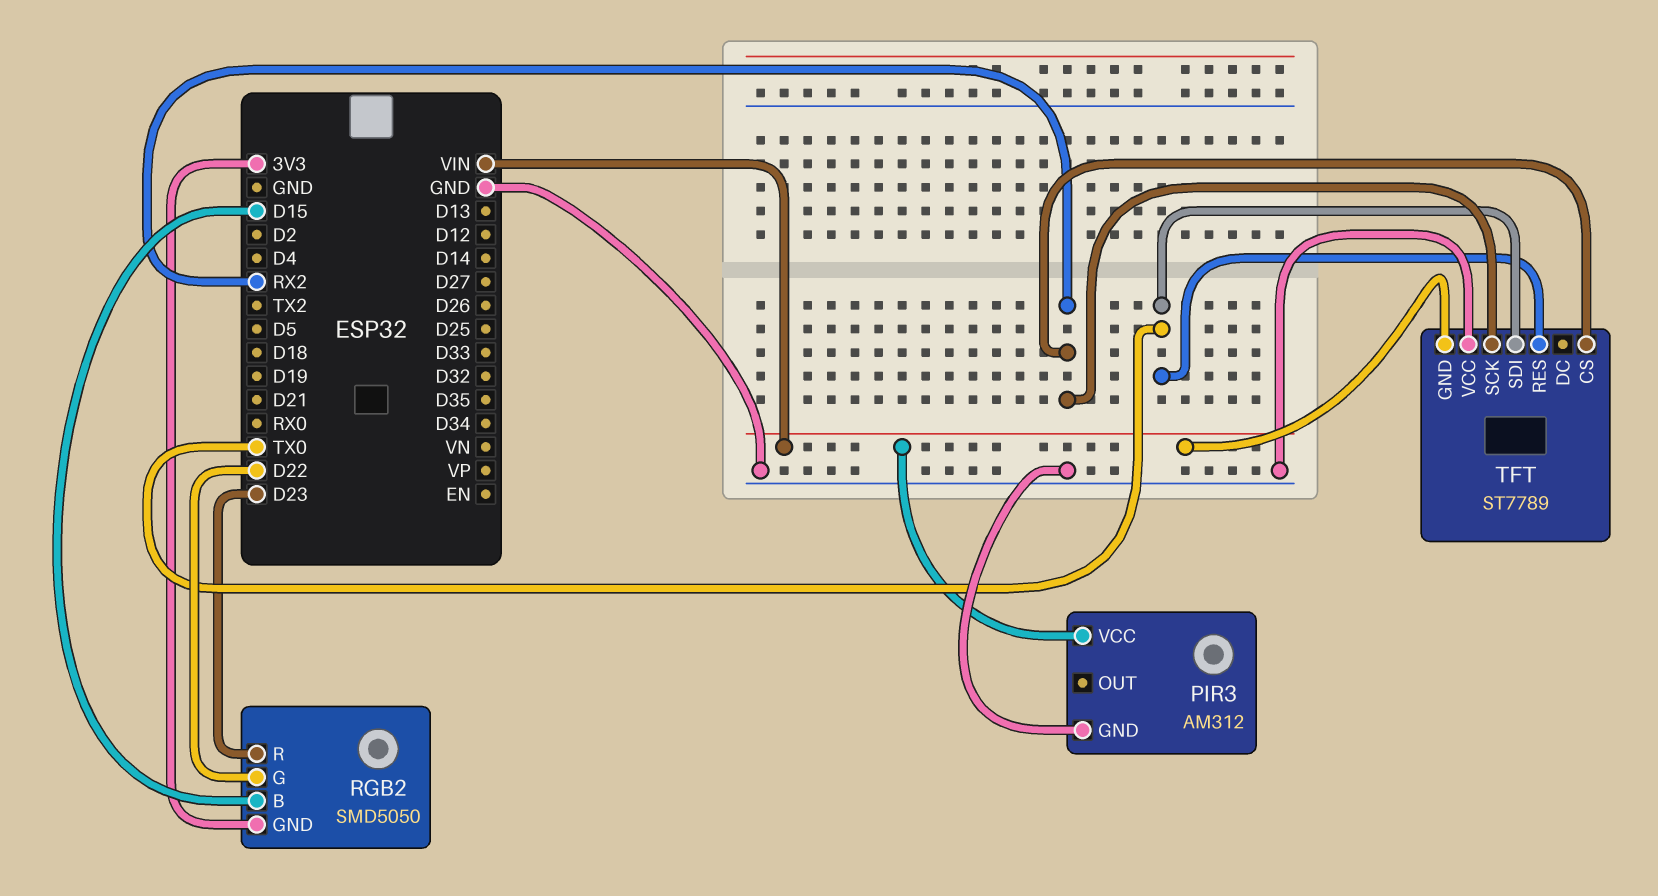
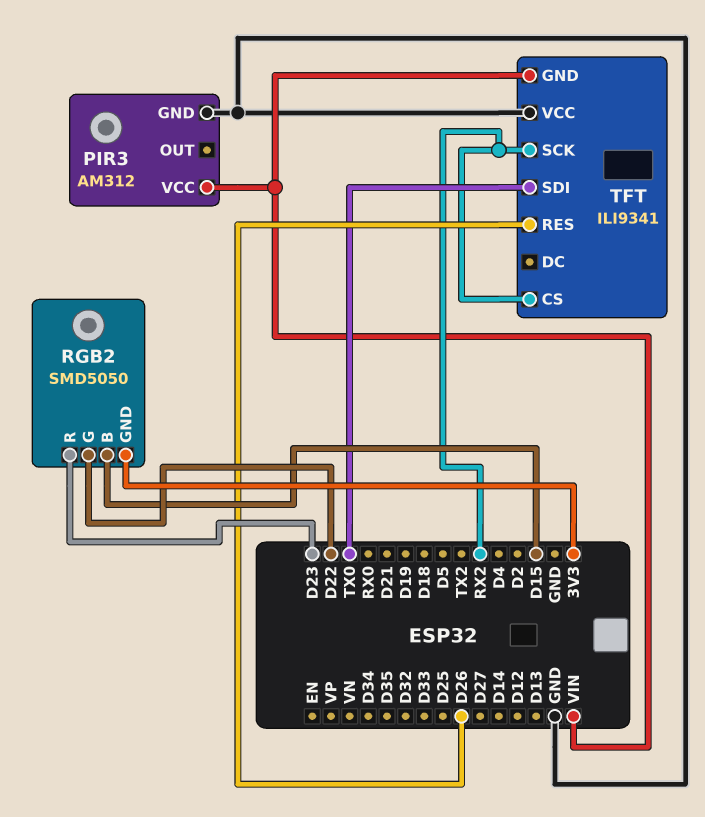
TFT: ST7789 -> ILI9341
TFT pin RES: TX0 -> D26

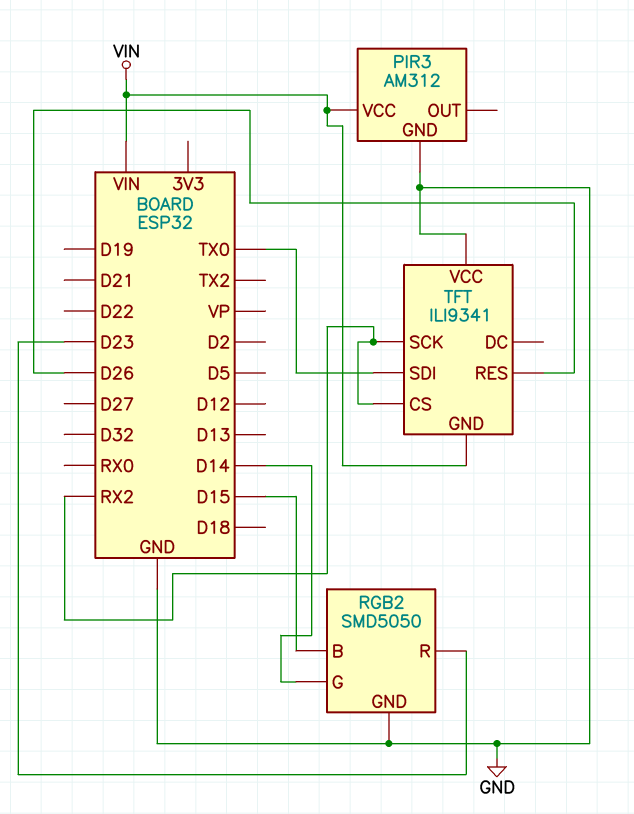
RGB2 pin G: D22 -> D14
RGB2 pin GND: 3V3 -> GND

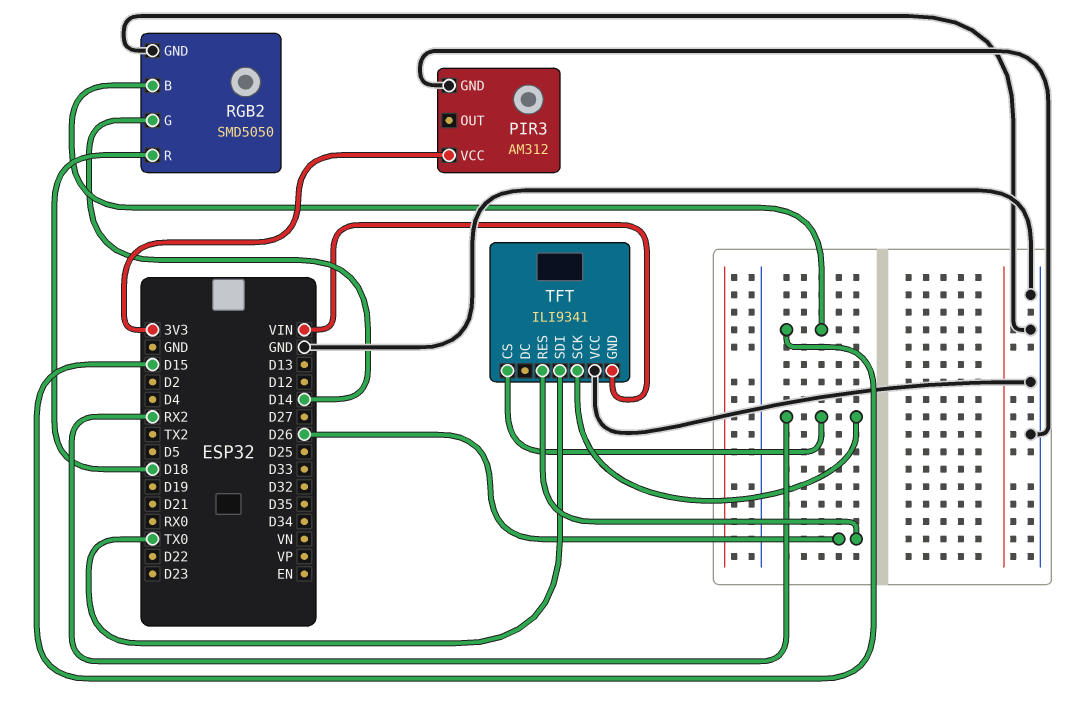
PIR3 pin VCC: VIN -> 3V3
RGB2 pin R: D23 -> D18

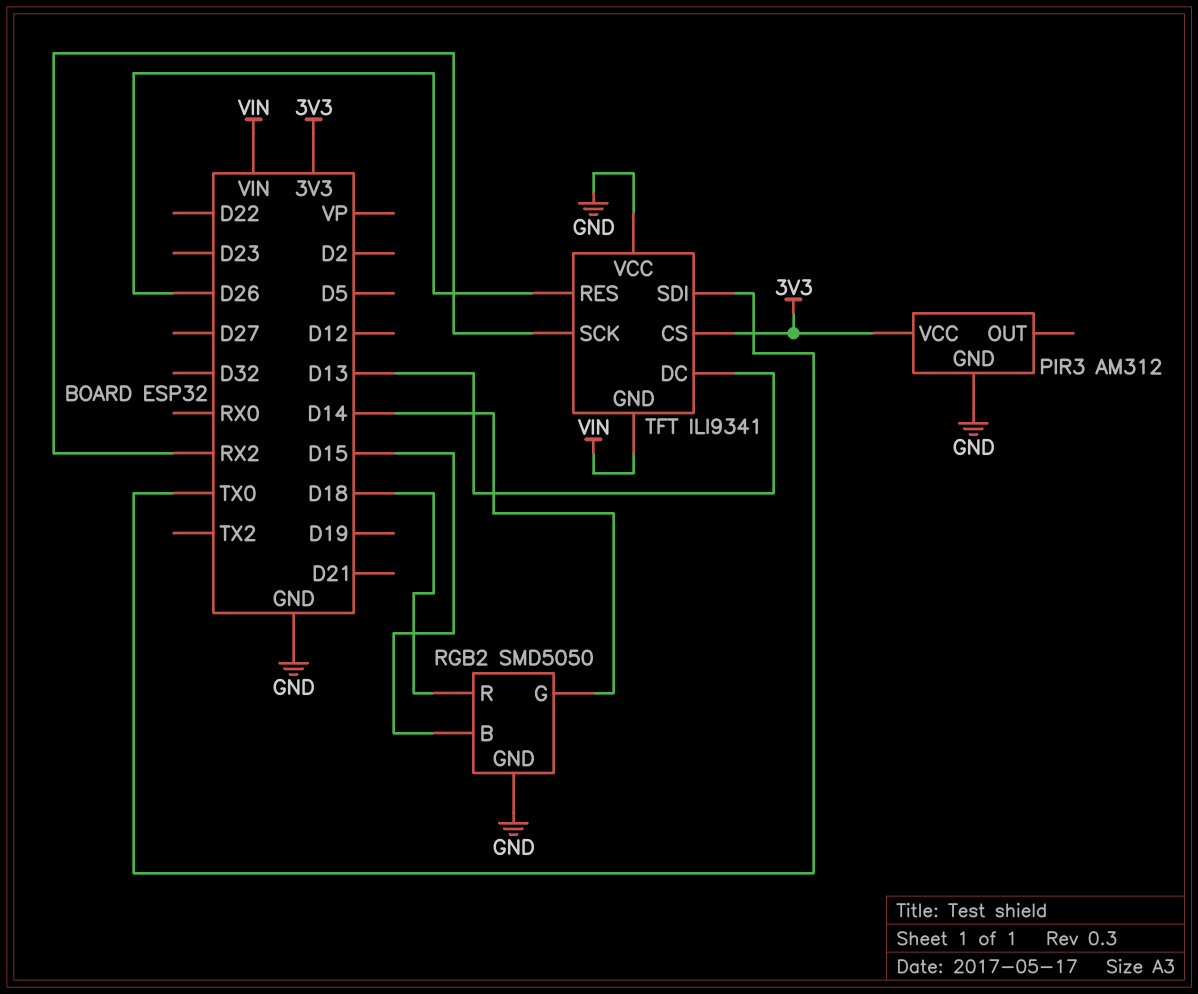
TFT pin CS: RX2 -> 3V3
TFT pin DC: none -> D13

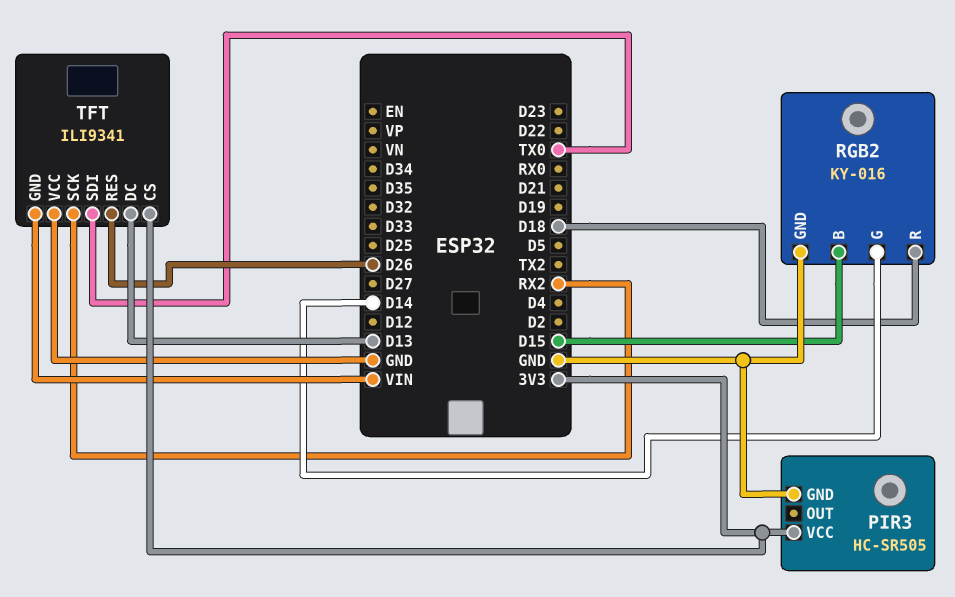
PIR3: AM312 -> HC-SR505
RGB2: SMD5050 -> KY-016

